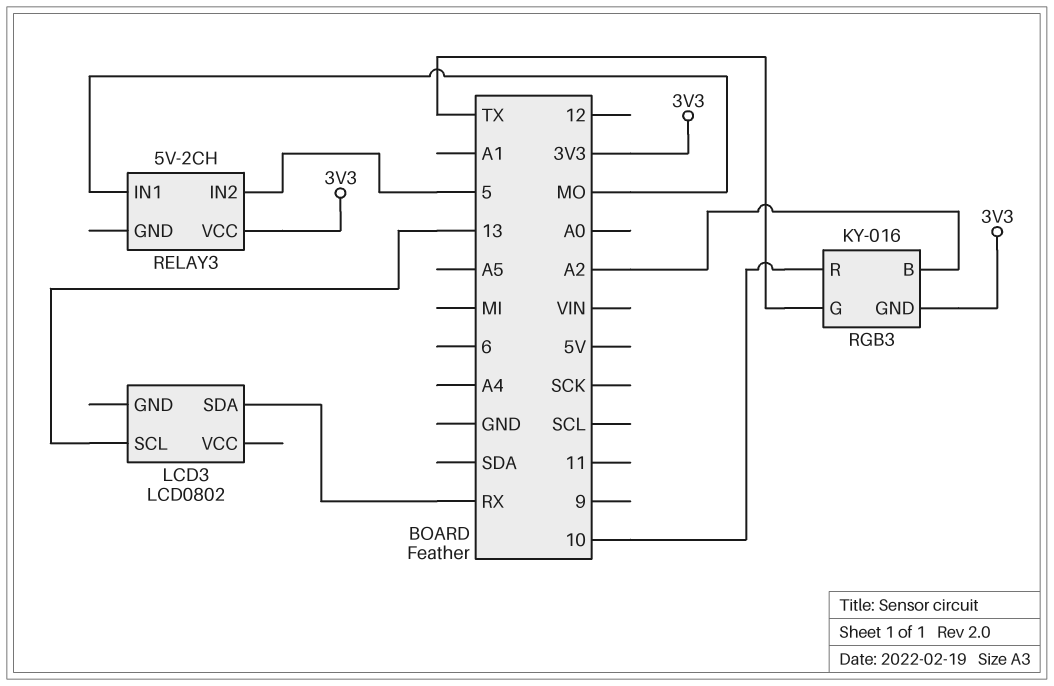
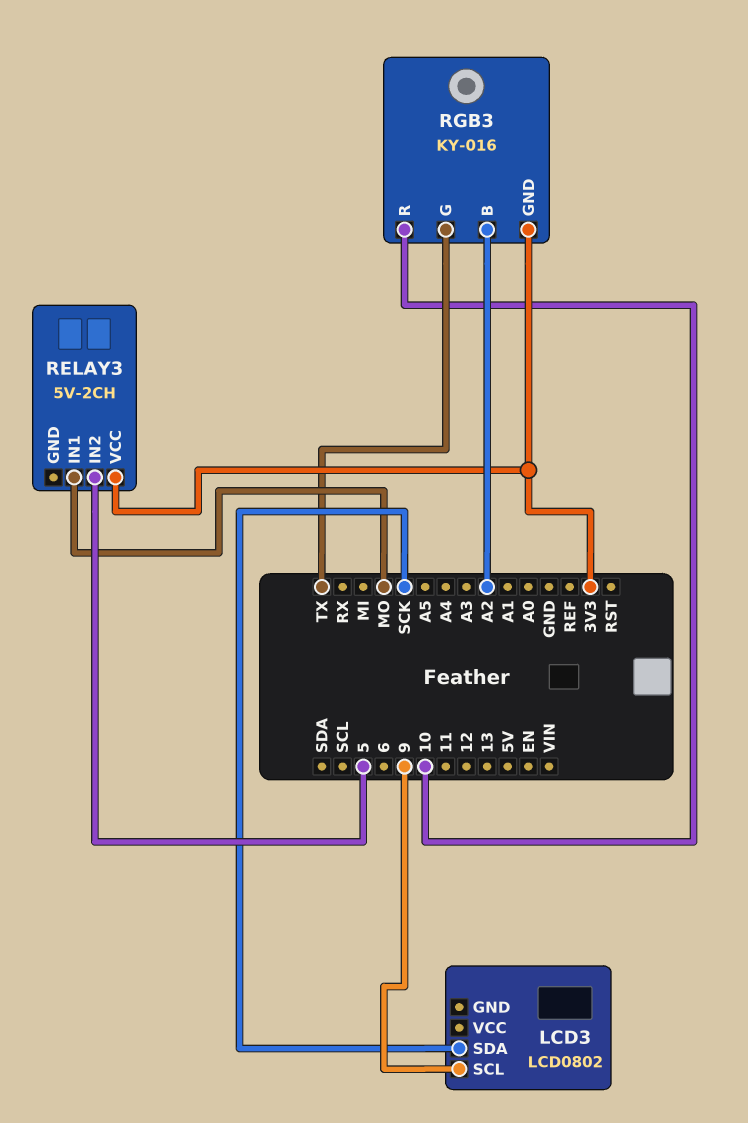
LCD3 pin SCL: 13 -> 9
LCD3 pin SDA: RX -> SCK

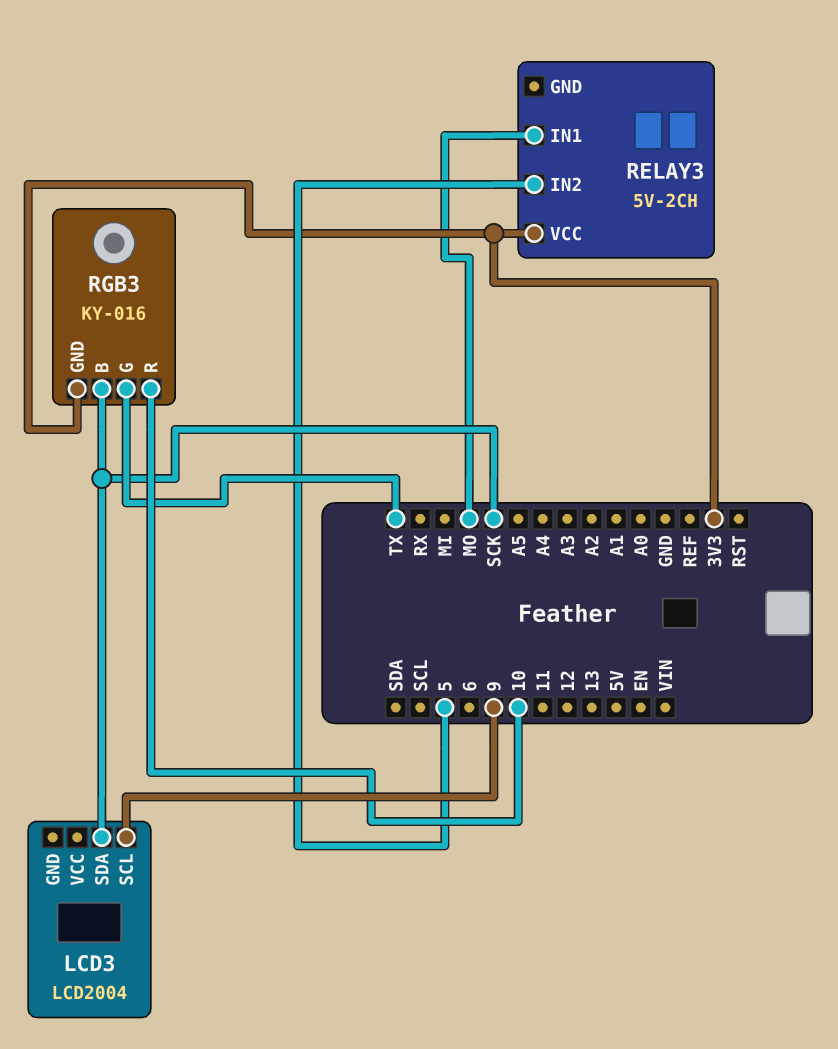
LCD3: LCD0802 -> LCD2004
RGB3 pin B: A2 -> SCK

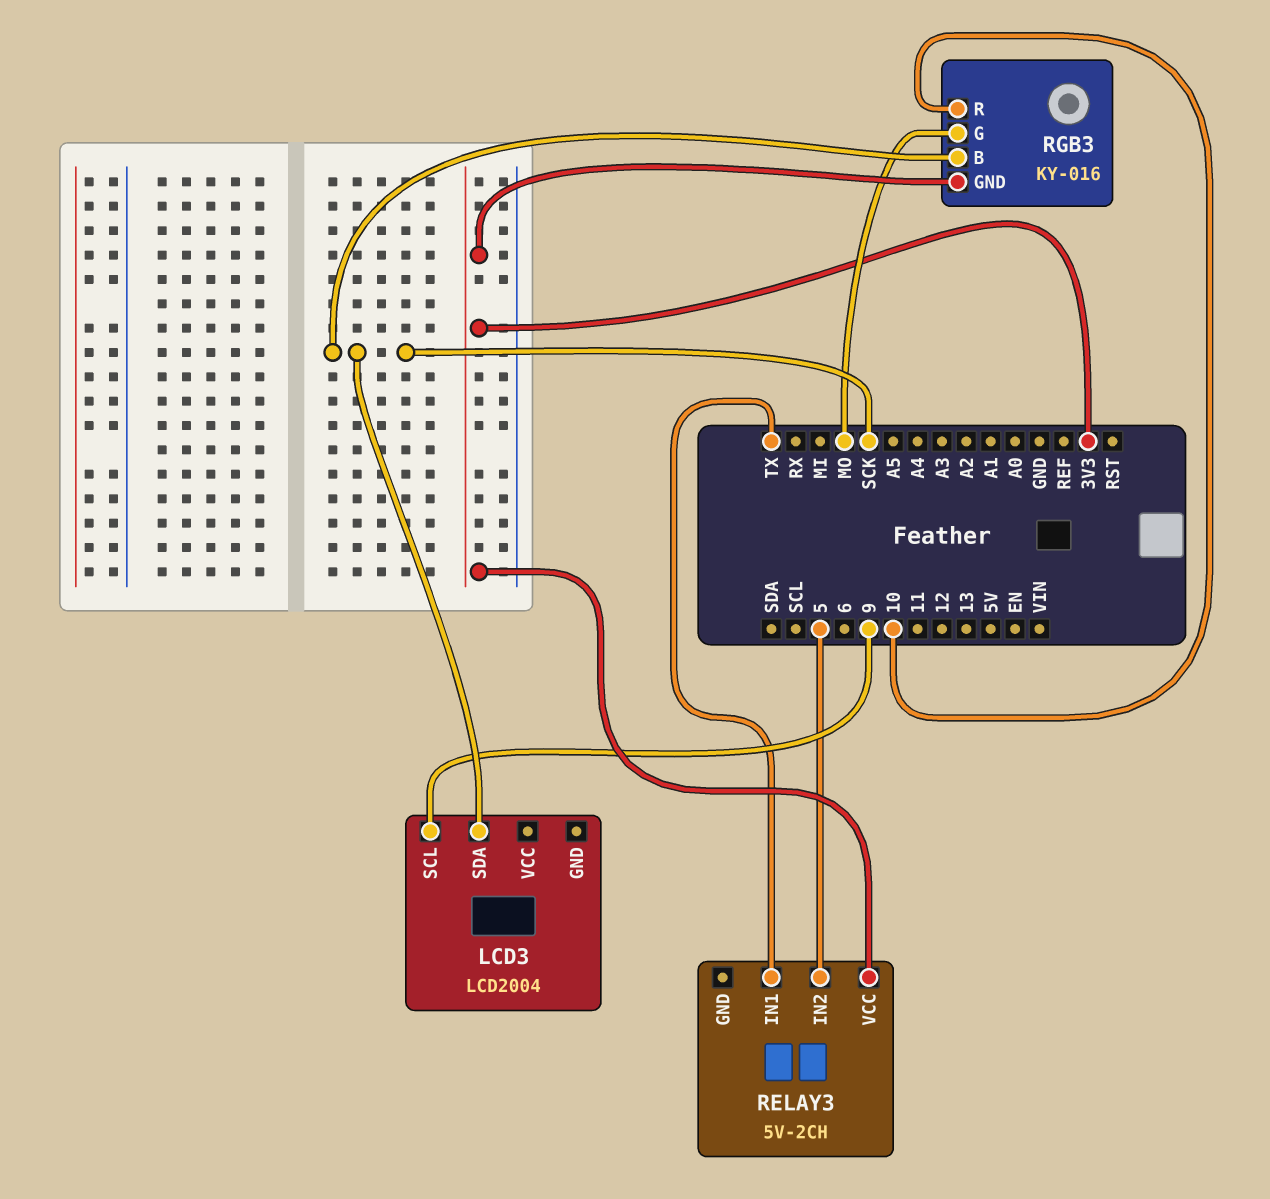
RELAY3 pin IN1: MO -> TX
RGB3 pin G: TX -> MO

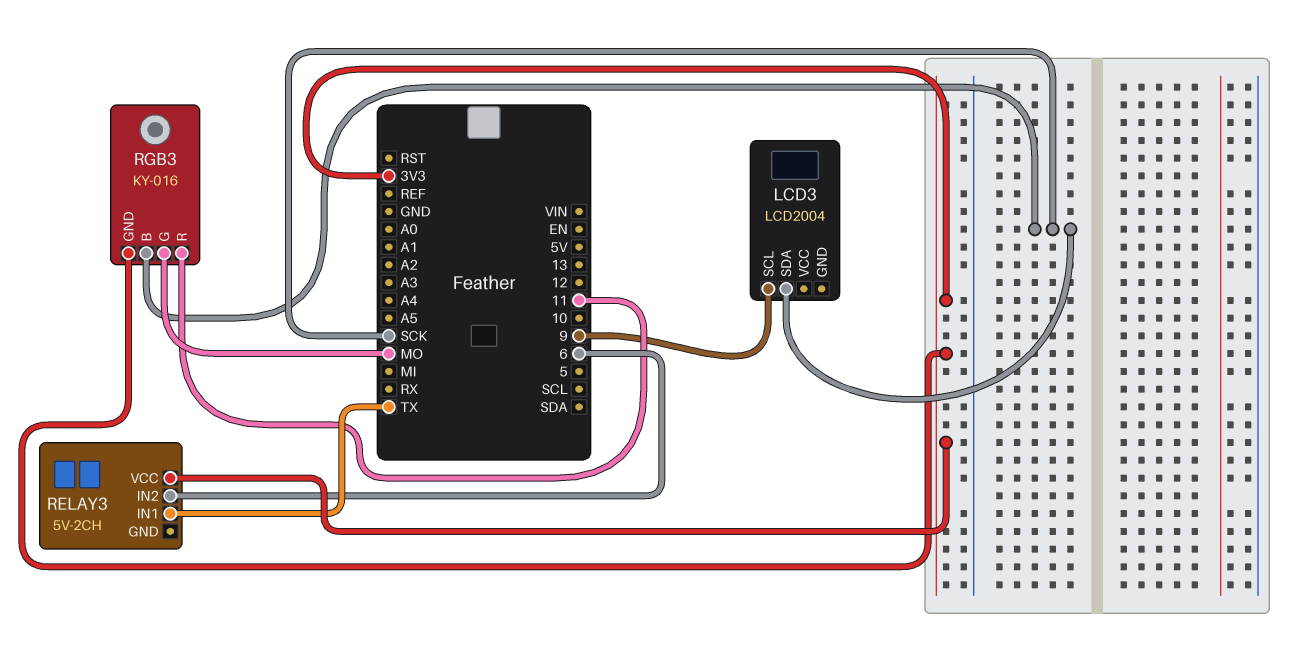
RELAY3 pin IN2: 5 -> 6
RGB3 pin R: 10 -> 11

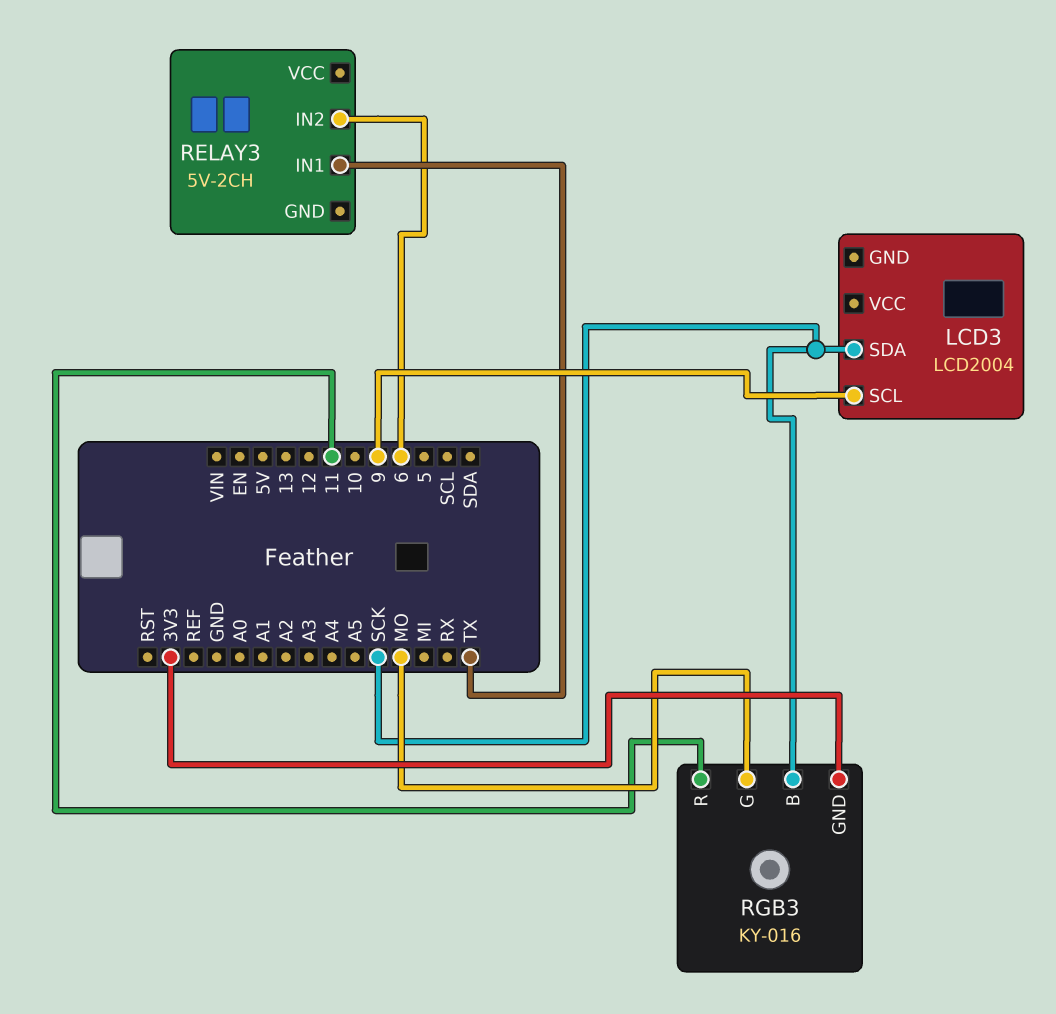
RELAY3 pin VCC: 3V3 -> none

